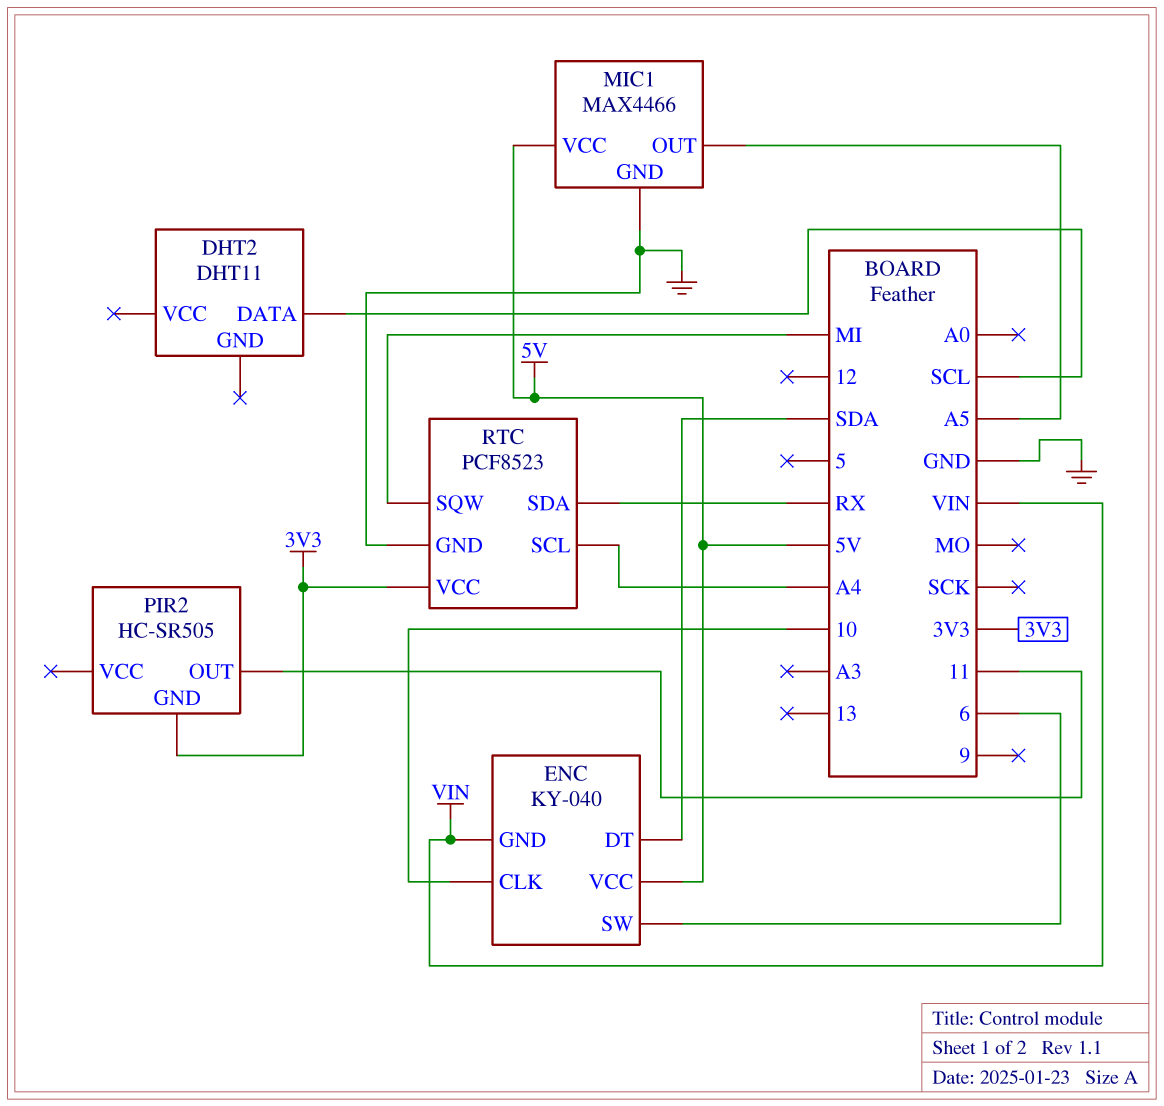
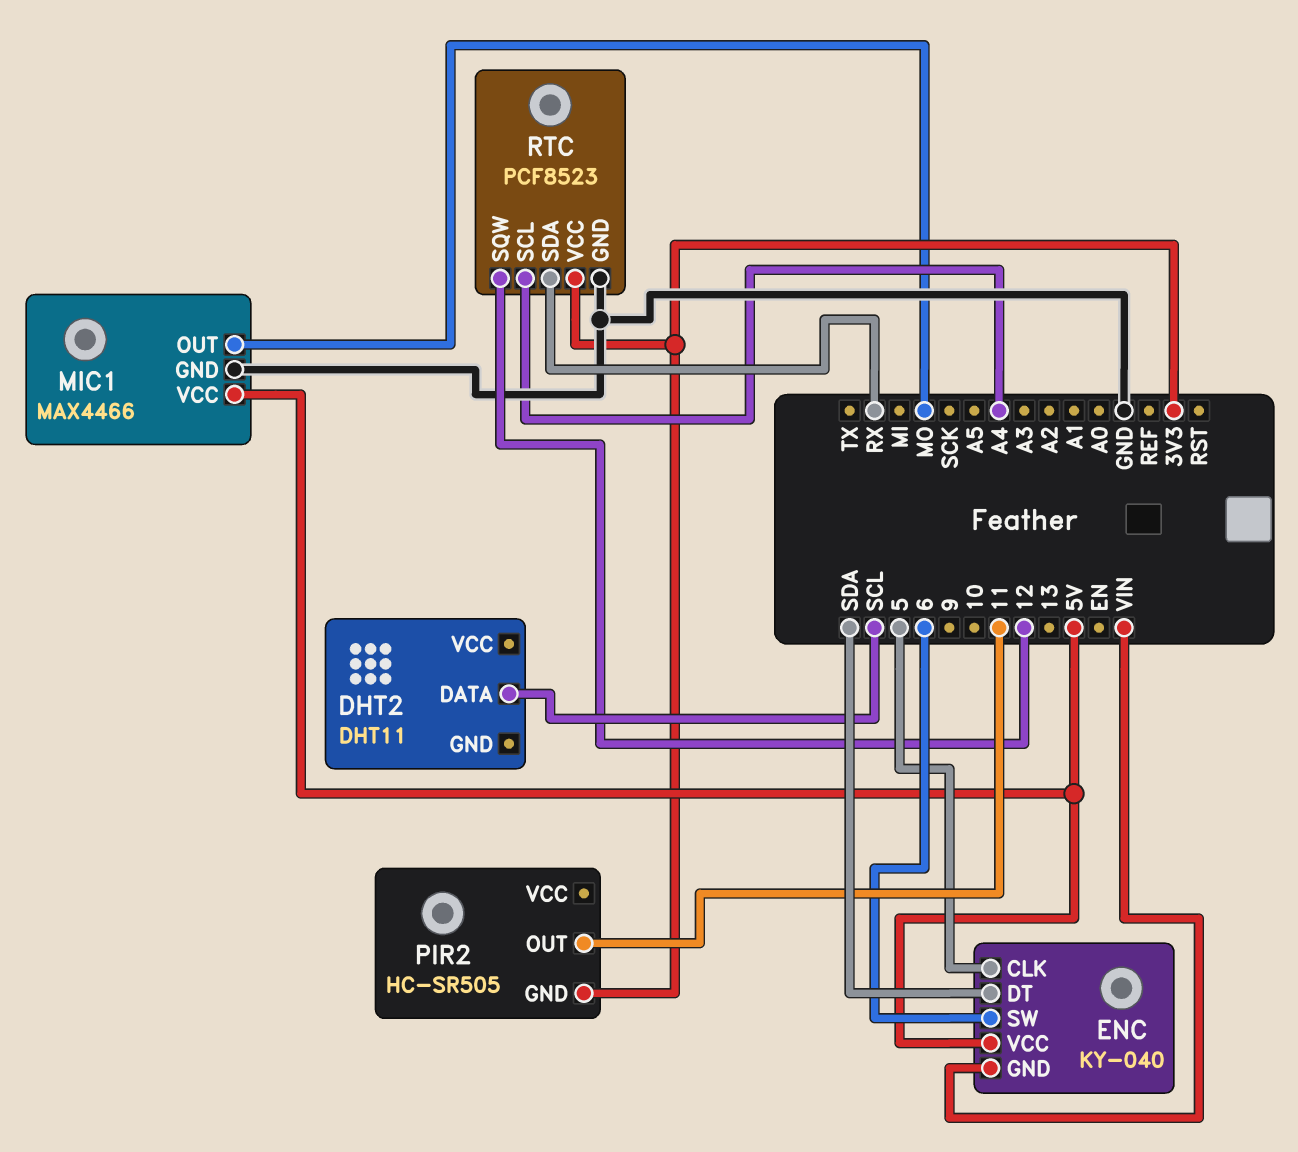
ENC pin CLK: 10 -> 5
MIC1 pin OUT: A5 -> MO
RTC pin SQW: MI -> 12

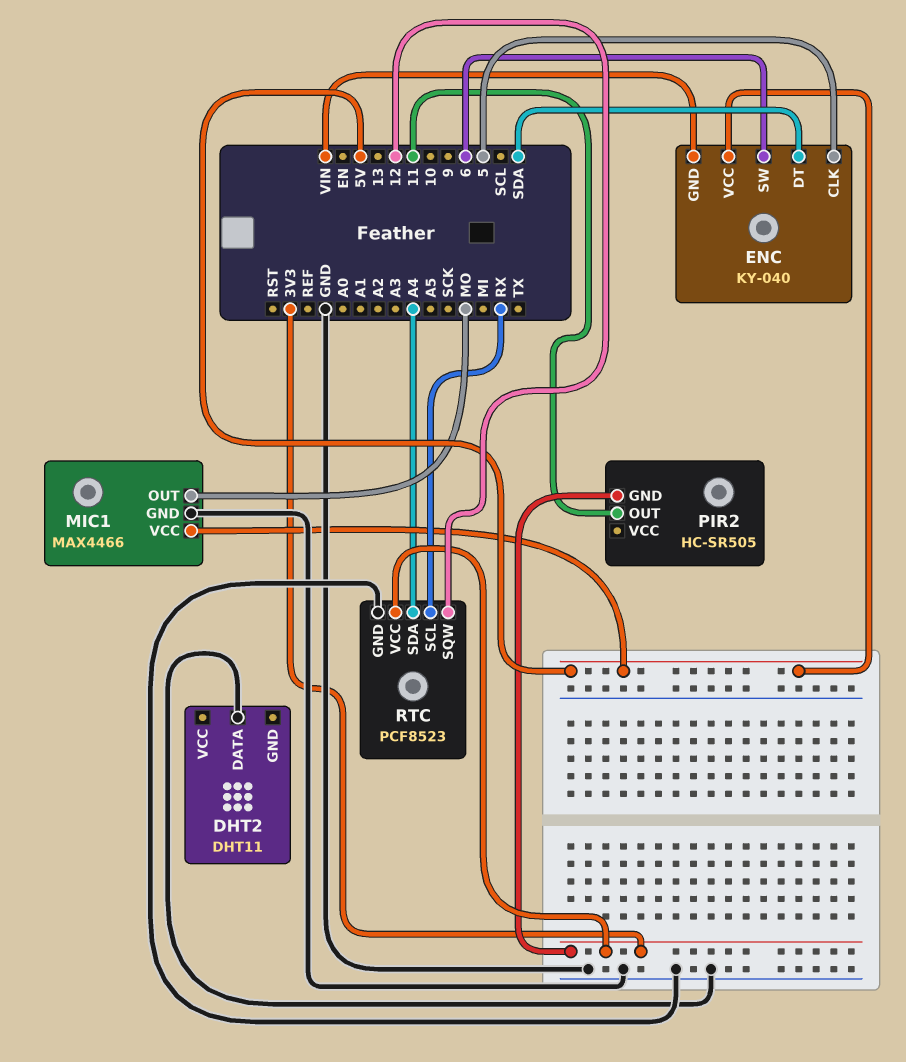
DHT2 pin DATA: SCL -> GND
RTC pin SCL: A4 -> RX
RTC pin SDA: RX -> A4

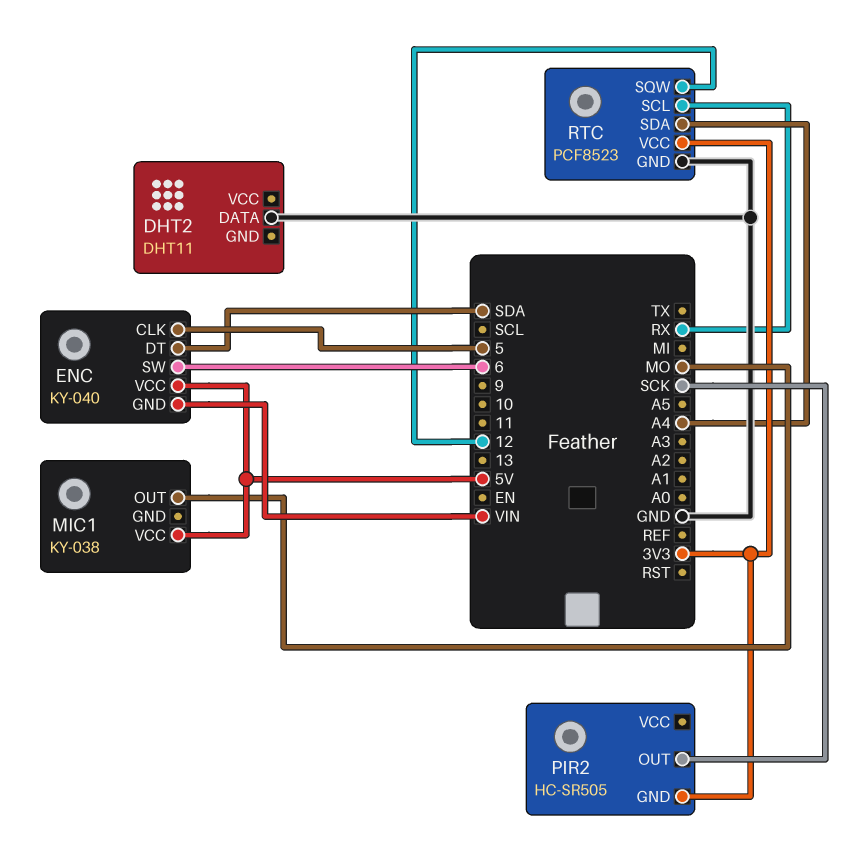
MIC1: MAX4466 -> KY-038
MIC1 pin GND: GND -> none
PIR2 pin OUT: 11 -> SCK

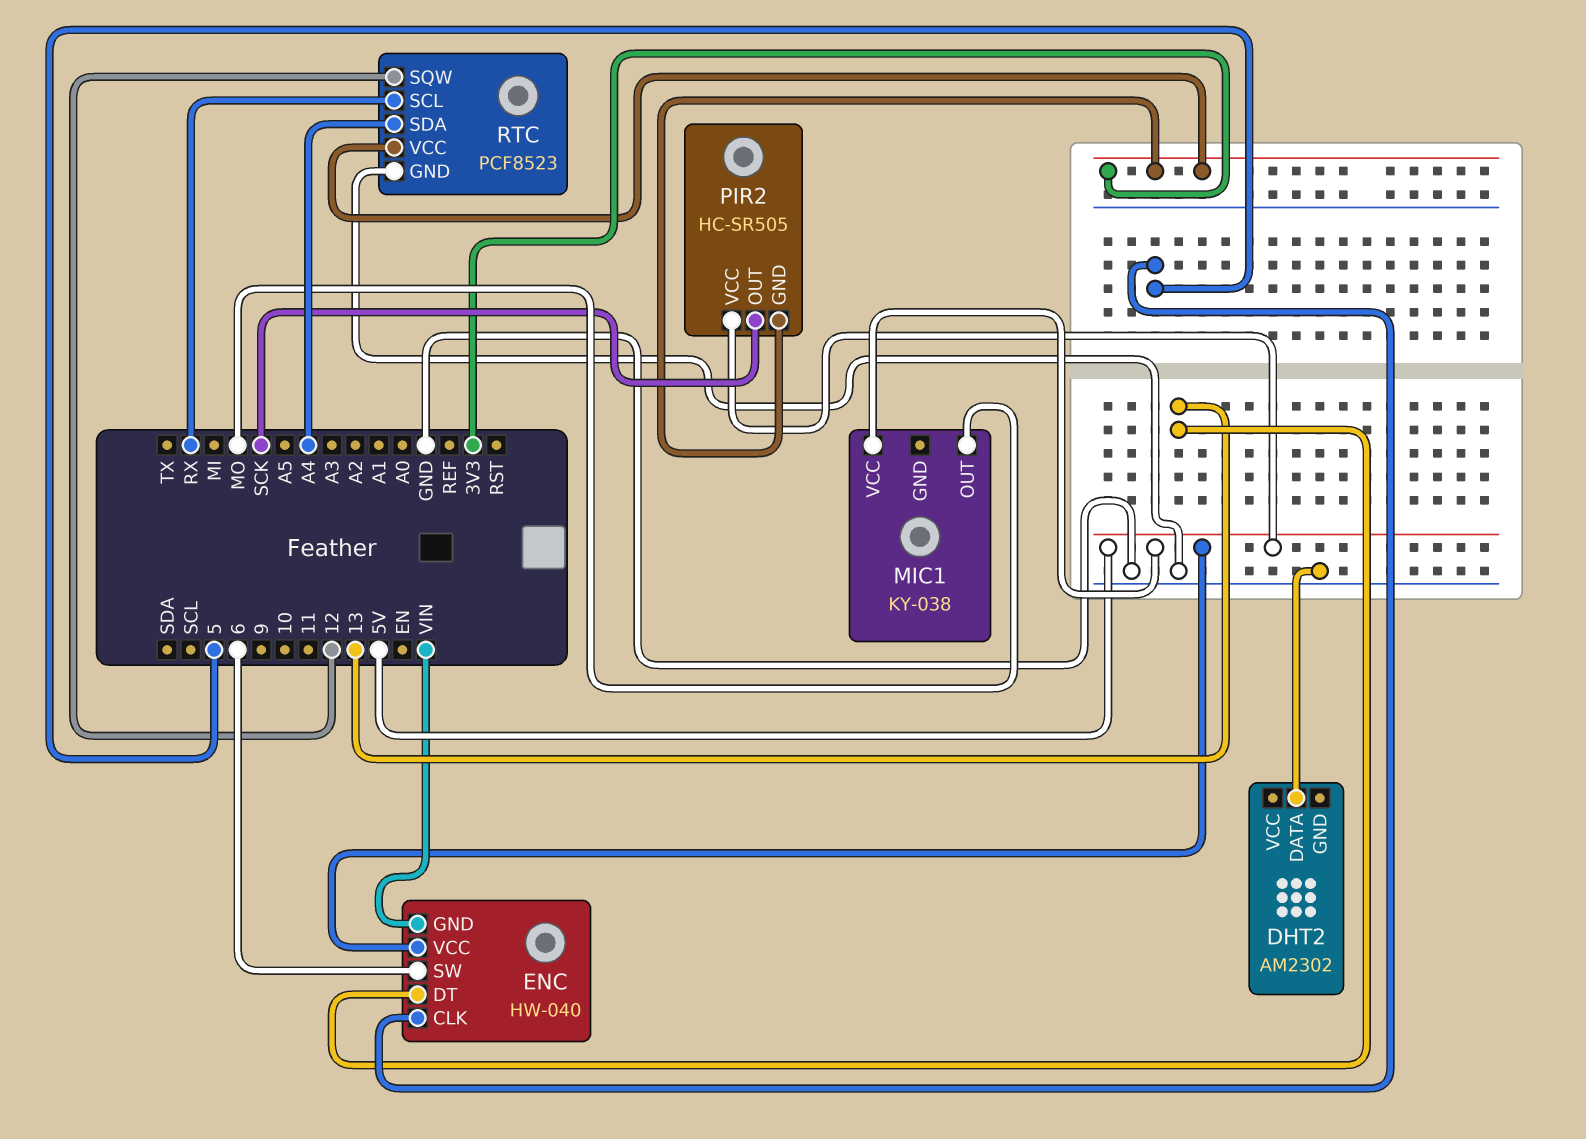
DHT2: DHT11 -> AM2302
ENC: KY-040 -> HW-040
ENC pin DT: SDA -> 13
PIR2 pin VCC: none -> 5V

